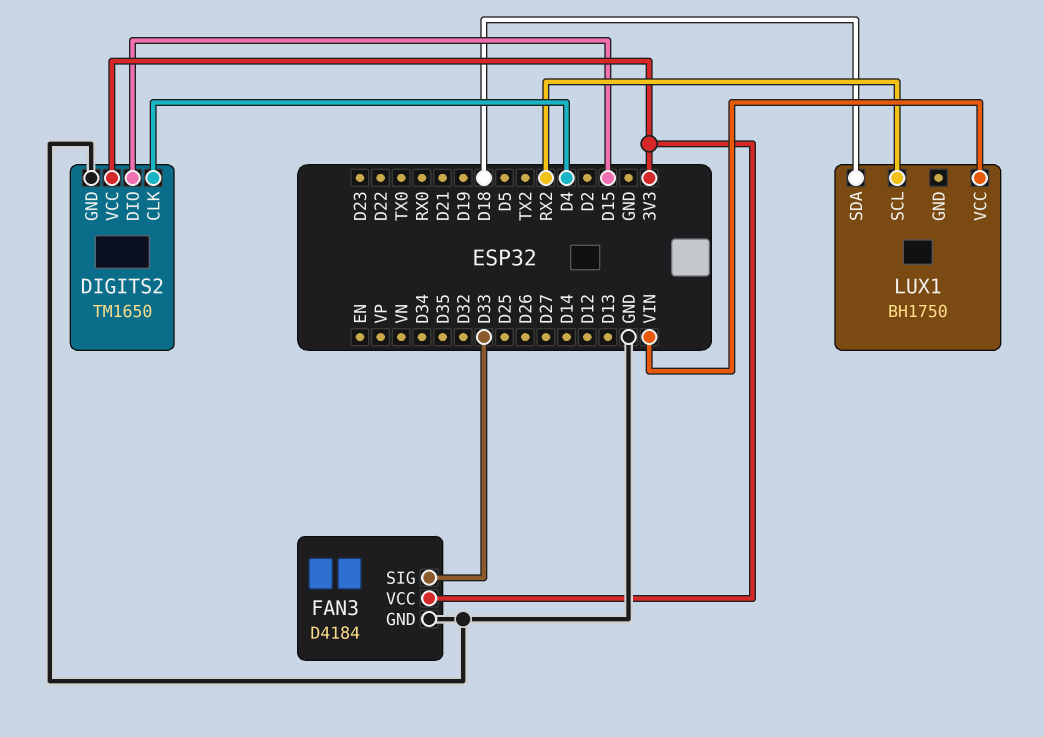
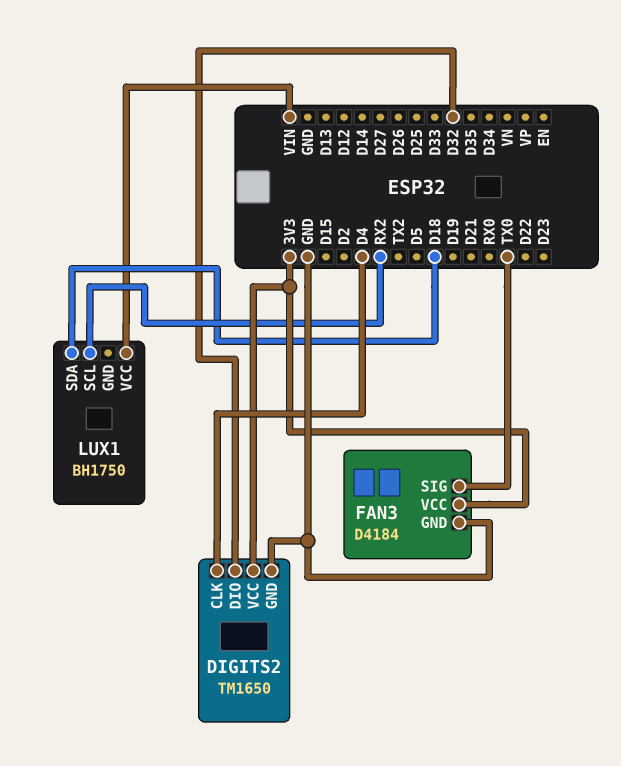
DIGITS2 pin DIO: D15 -> D32
FAN3 pin SIG: D33 -> TX0

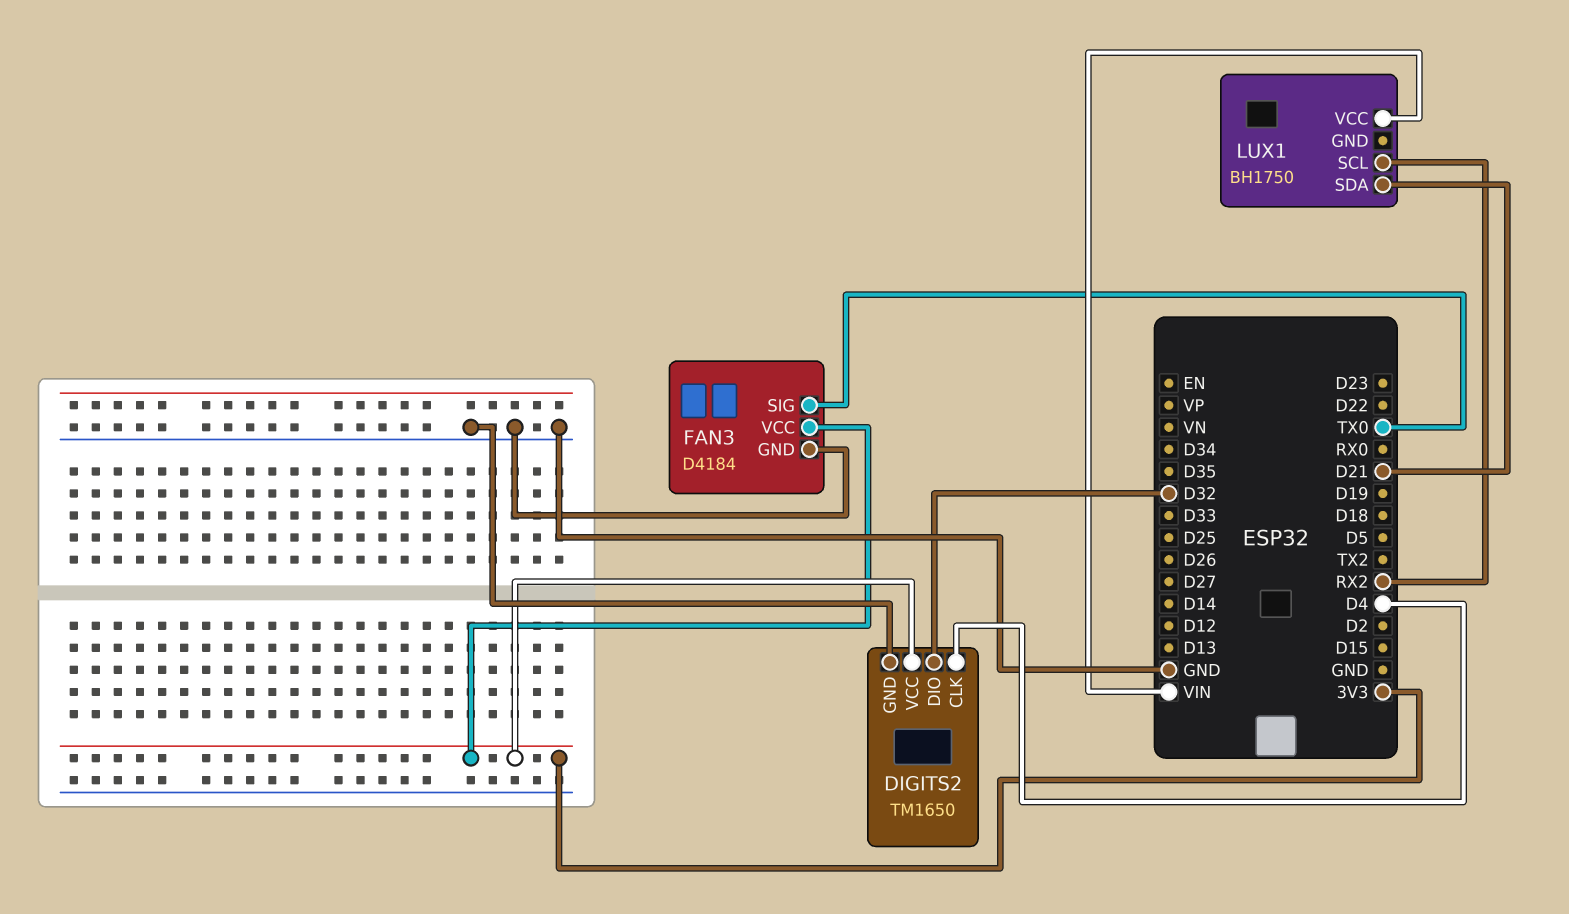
LUX1 pin SDA: D18 -> D21

